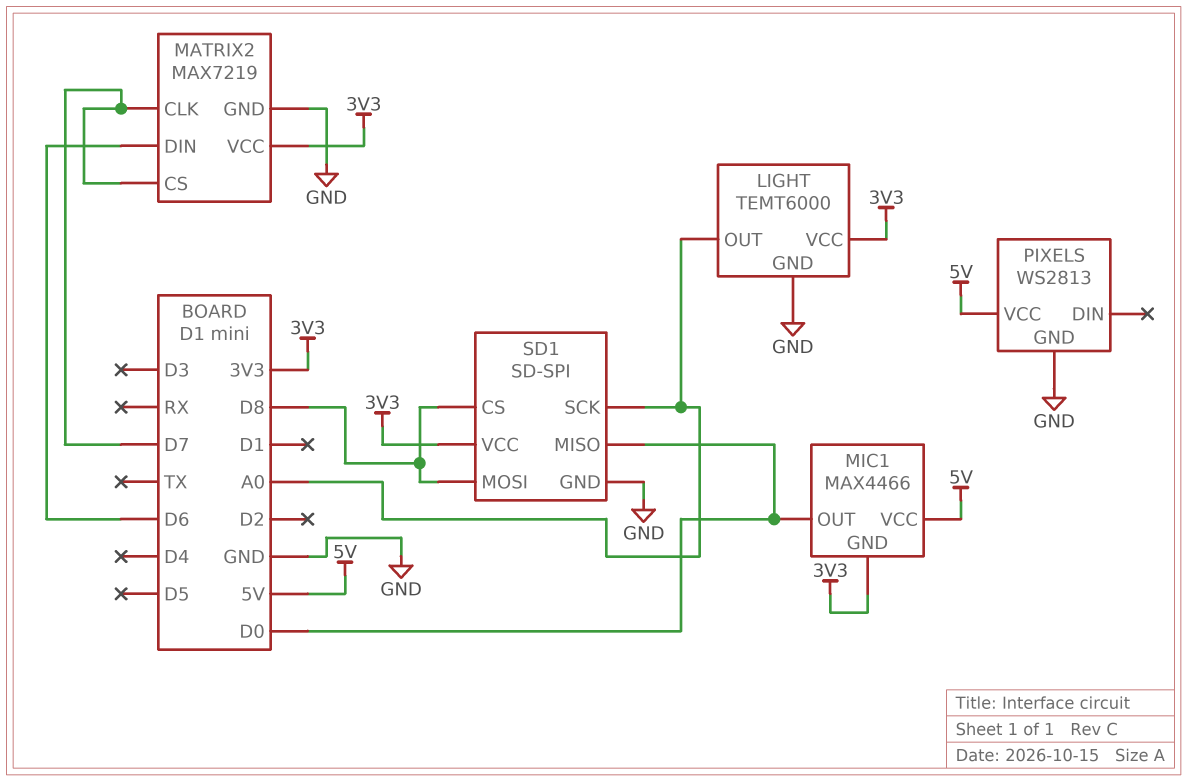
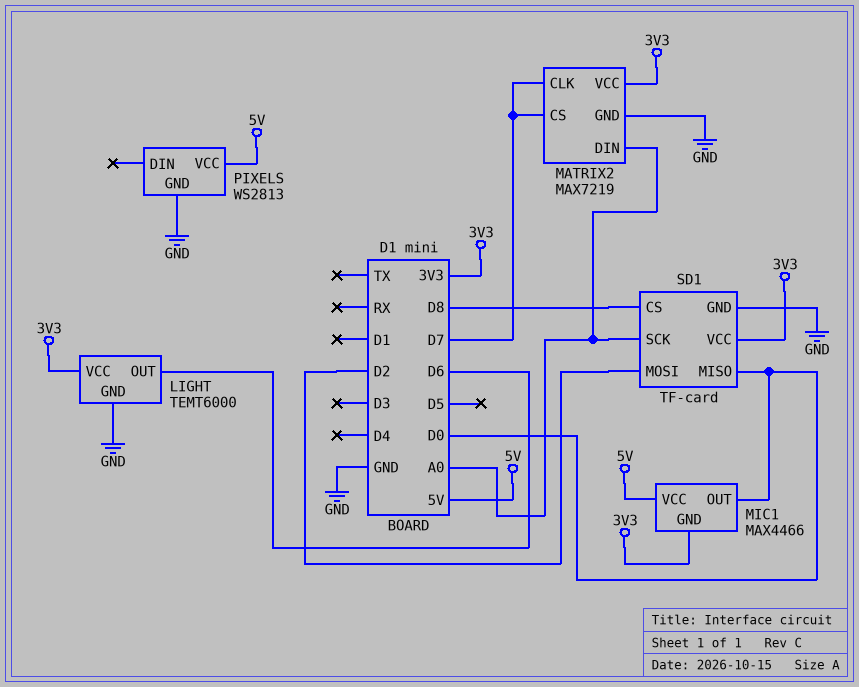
LIGHT pin OUT: A0 -> D6
MATRIX2 pin DIN: D6 -> A0
SD1: SD-SPI -> TF-card
SD1 pin MOSI: D8 -> D2

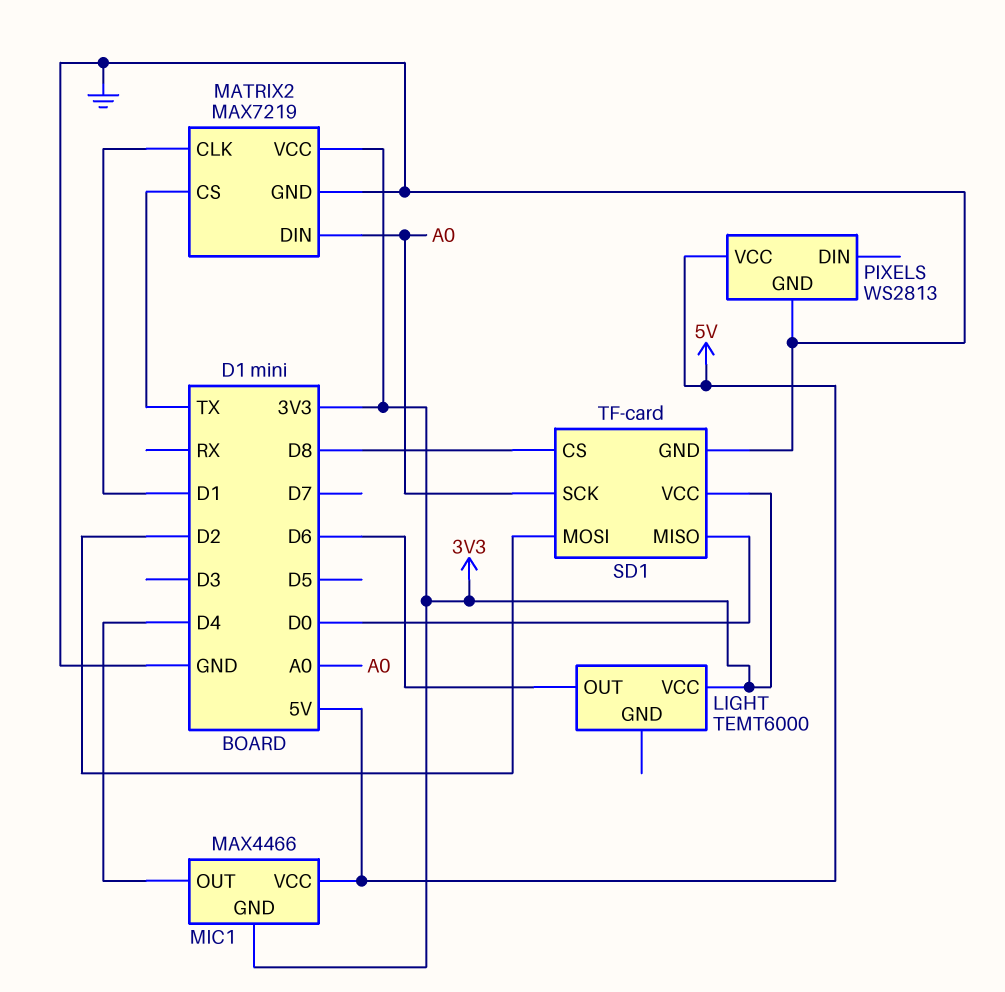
LIGHT pin GND: GND -> none
MATRIX2 pin CLK: D7 -> D1
MATRIX2 pin CS: D7 -> TX
MIC1 pin OUT: D0 -> D4

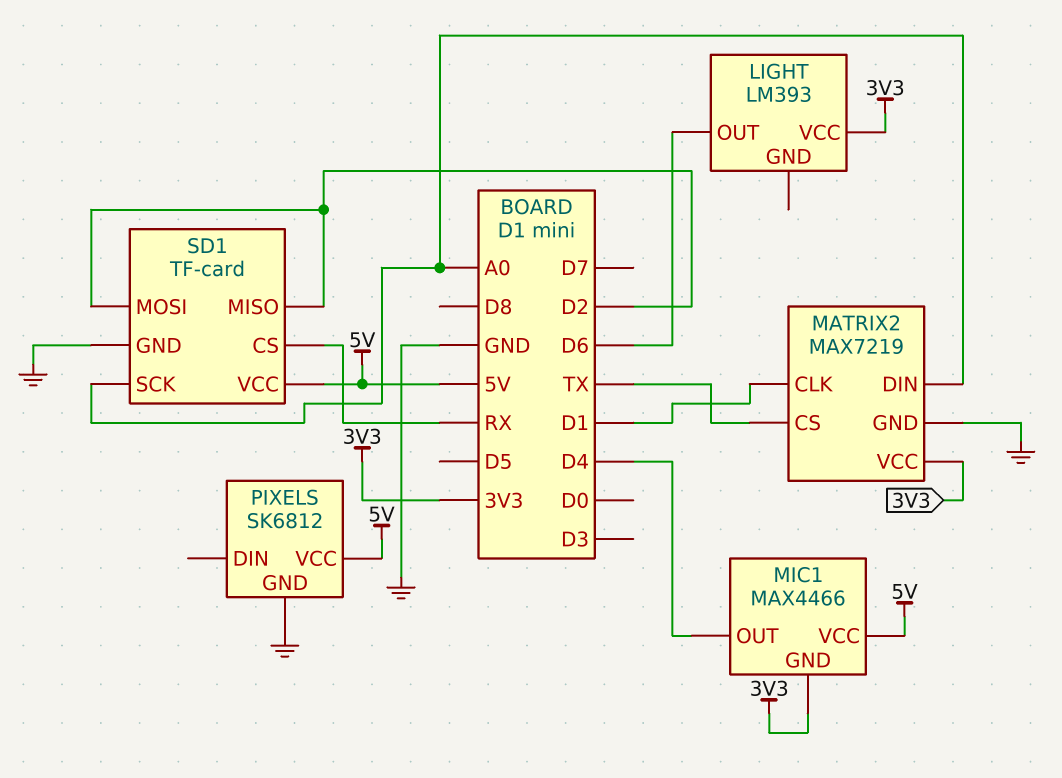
LIGHT: TEMT6000 -> LM393
PIXELS: WS2813 -> SK6812
SD1 pin CS: D8 -> RX
SD1 pin MISO: D0 -> D2
SD1 pin VCC: 3V3 -> 5V

